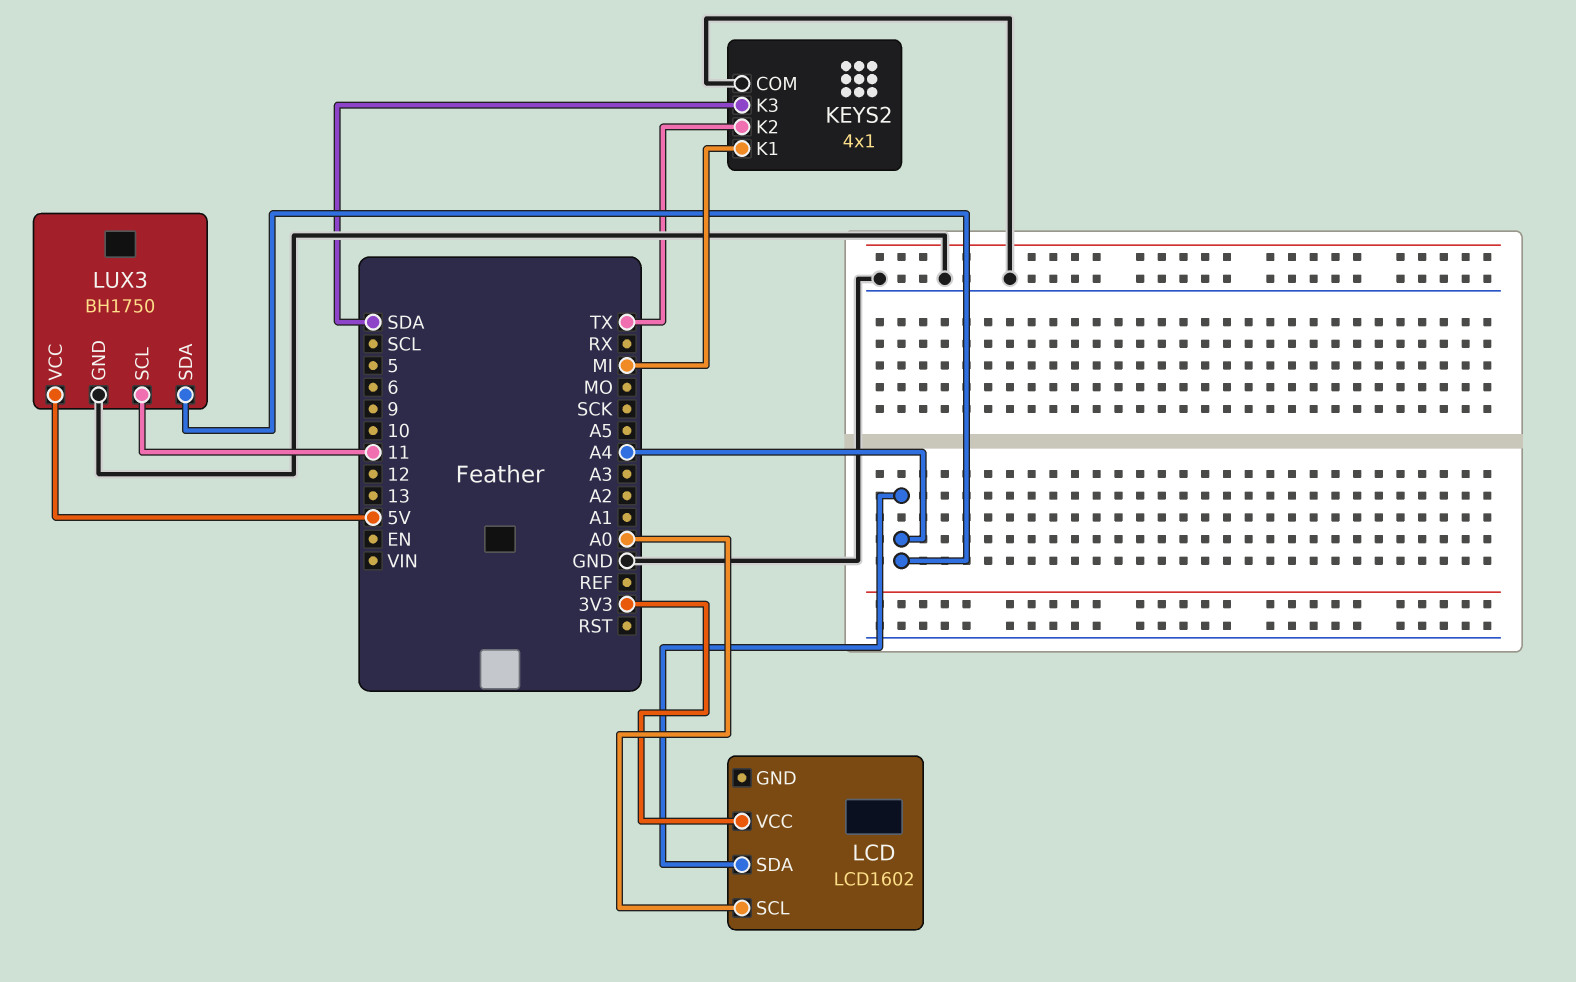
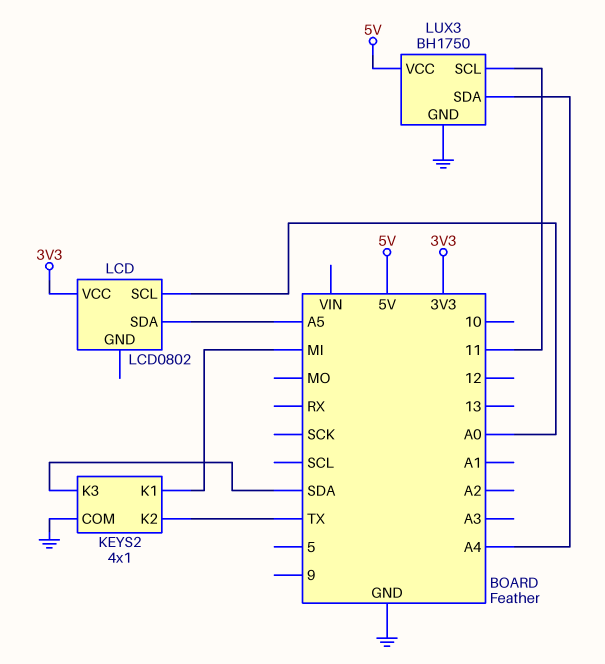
LCD: LCD1602 -> LCD0802
LCD pin SDA: A4 -> A5

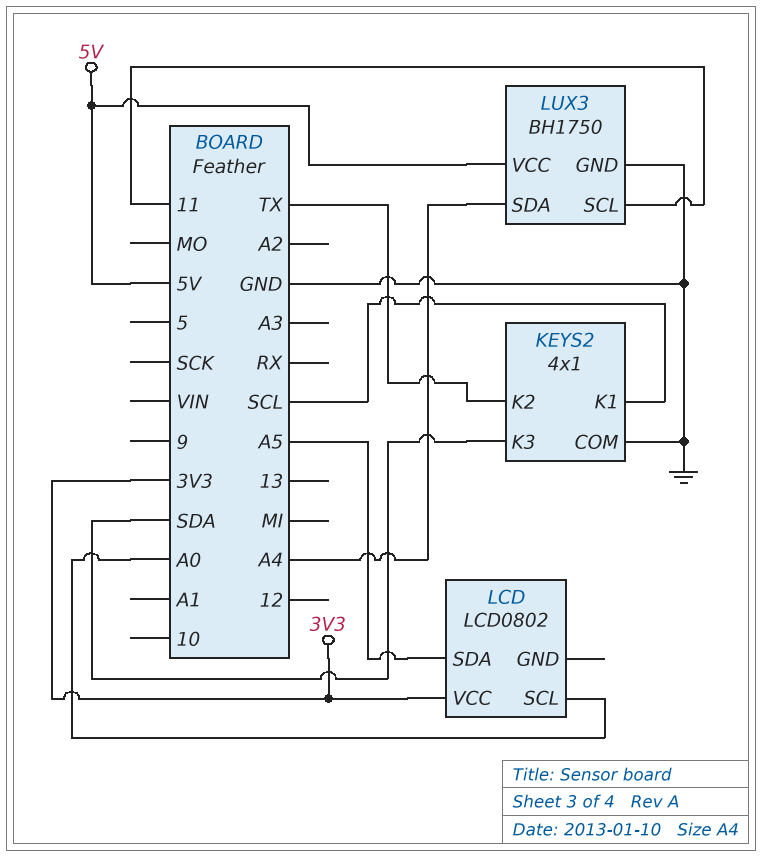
KEYS2 pin K1: MI -> SCL

